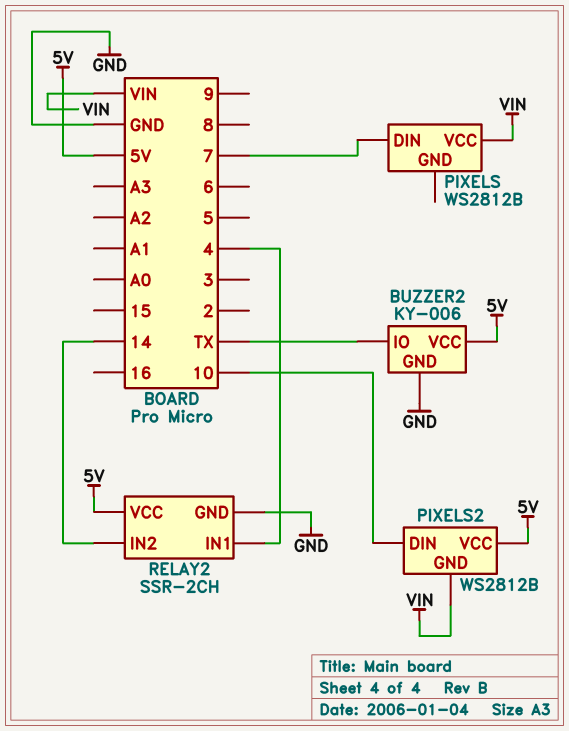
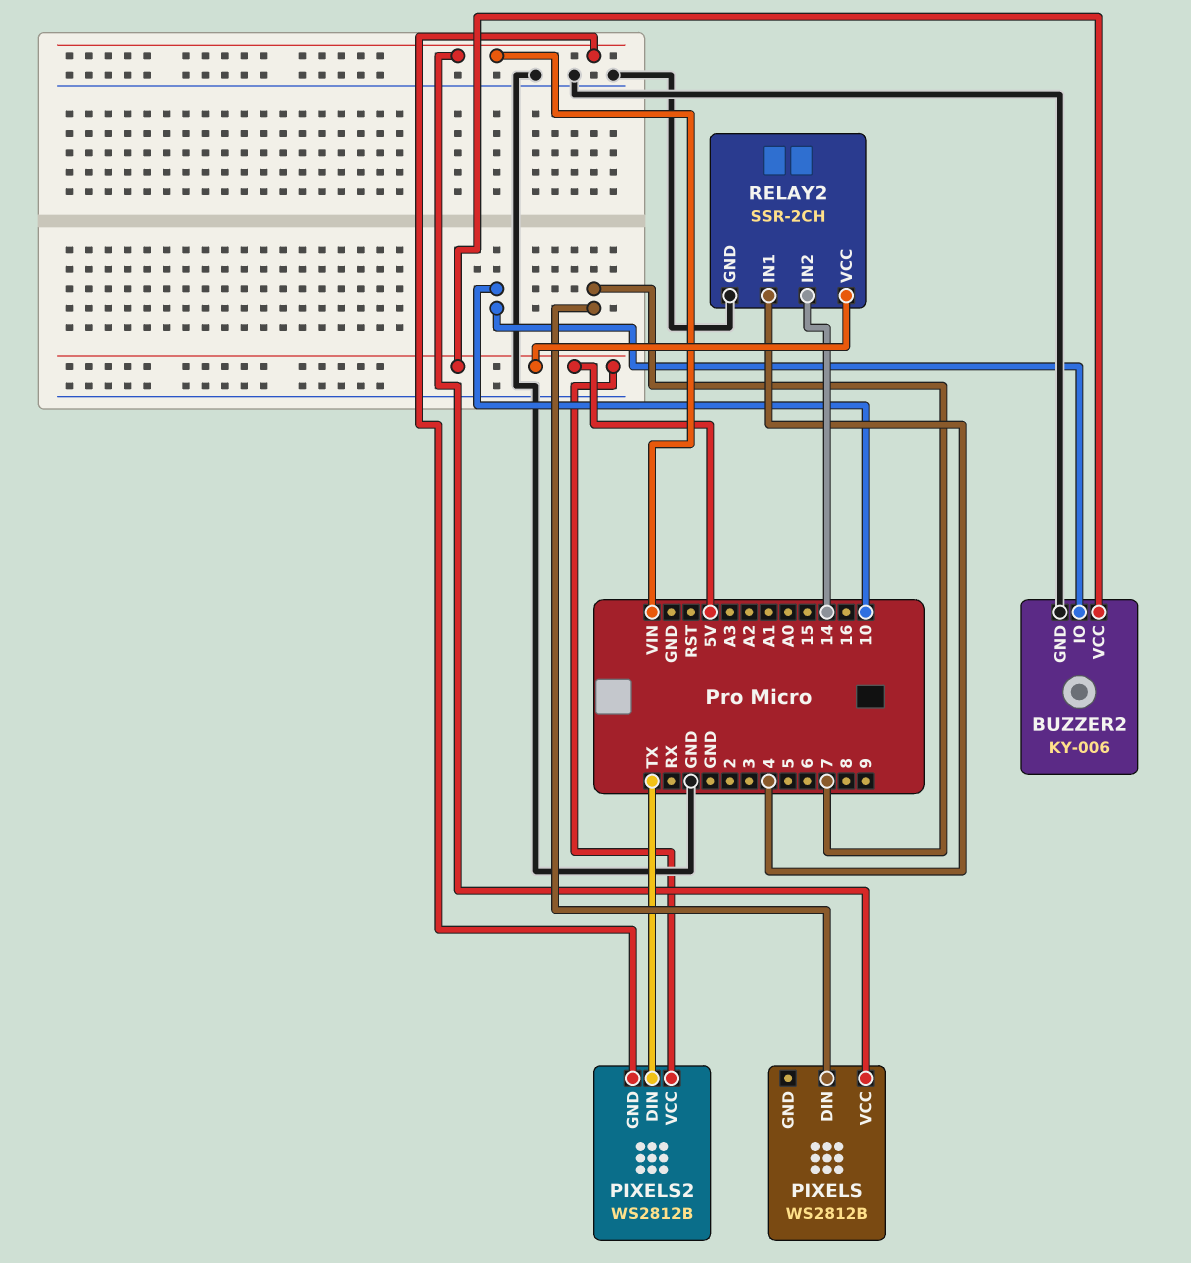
BUZZER2 pin IO: TX -> 10
PIXELS2 pin DIN: 10 -> TX

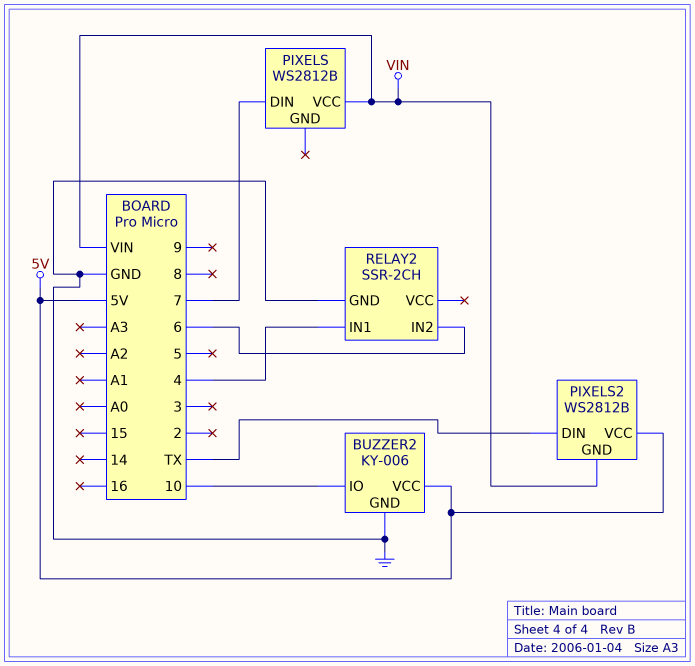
RELAY2 pin IN2: 14 -> 6
RELAY2 pin VCC: 5V -> none

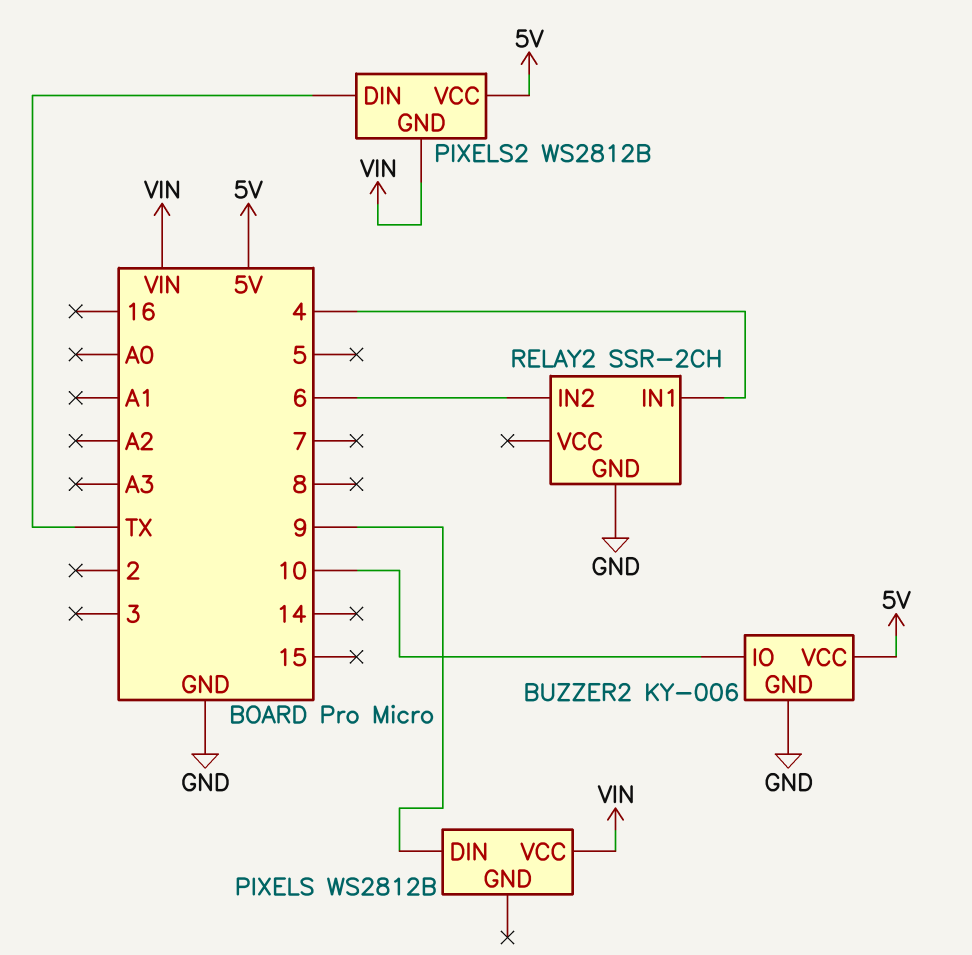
PIXELS pin DIN: 7 -> 9

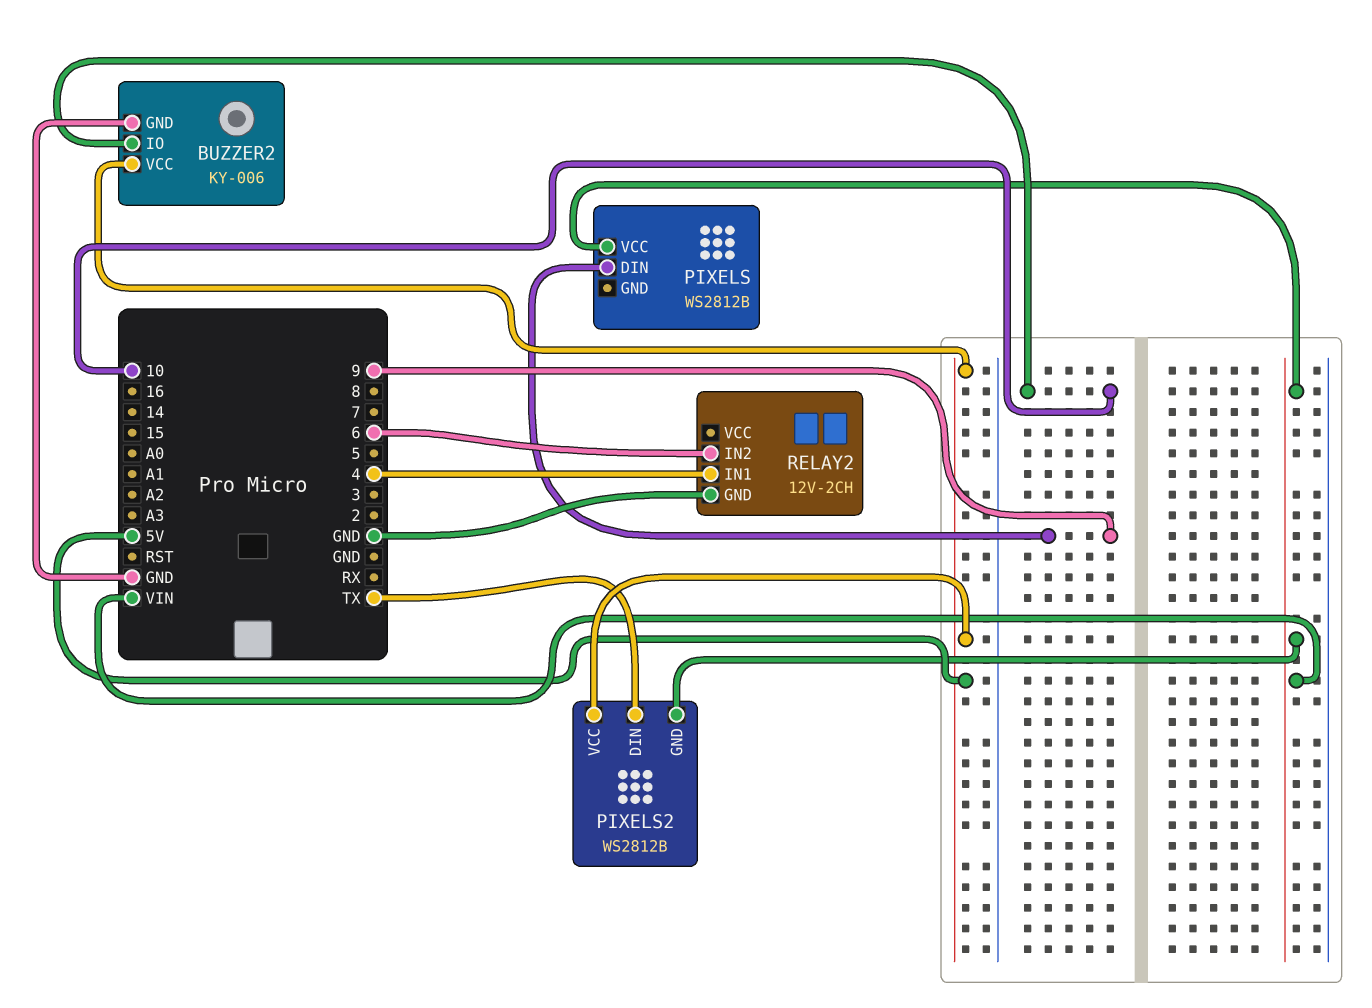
RELAY2: SSR-2CH -> 12V-2CH

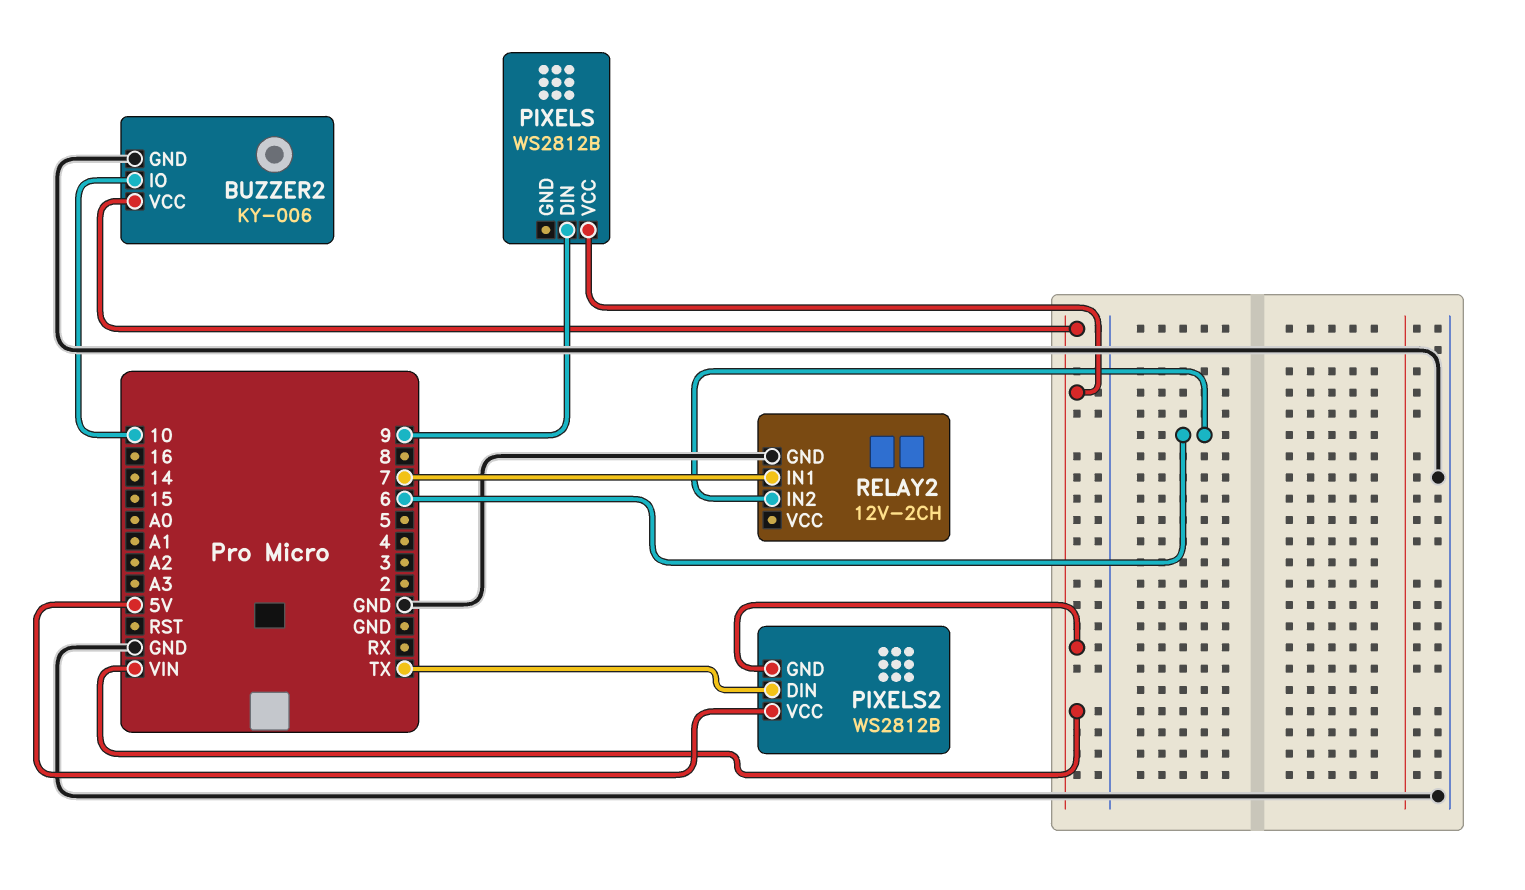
BUZZER2 pin VCC: 5V -> VIN
RELAY2 pin IN1: 4 -> 7

